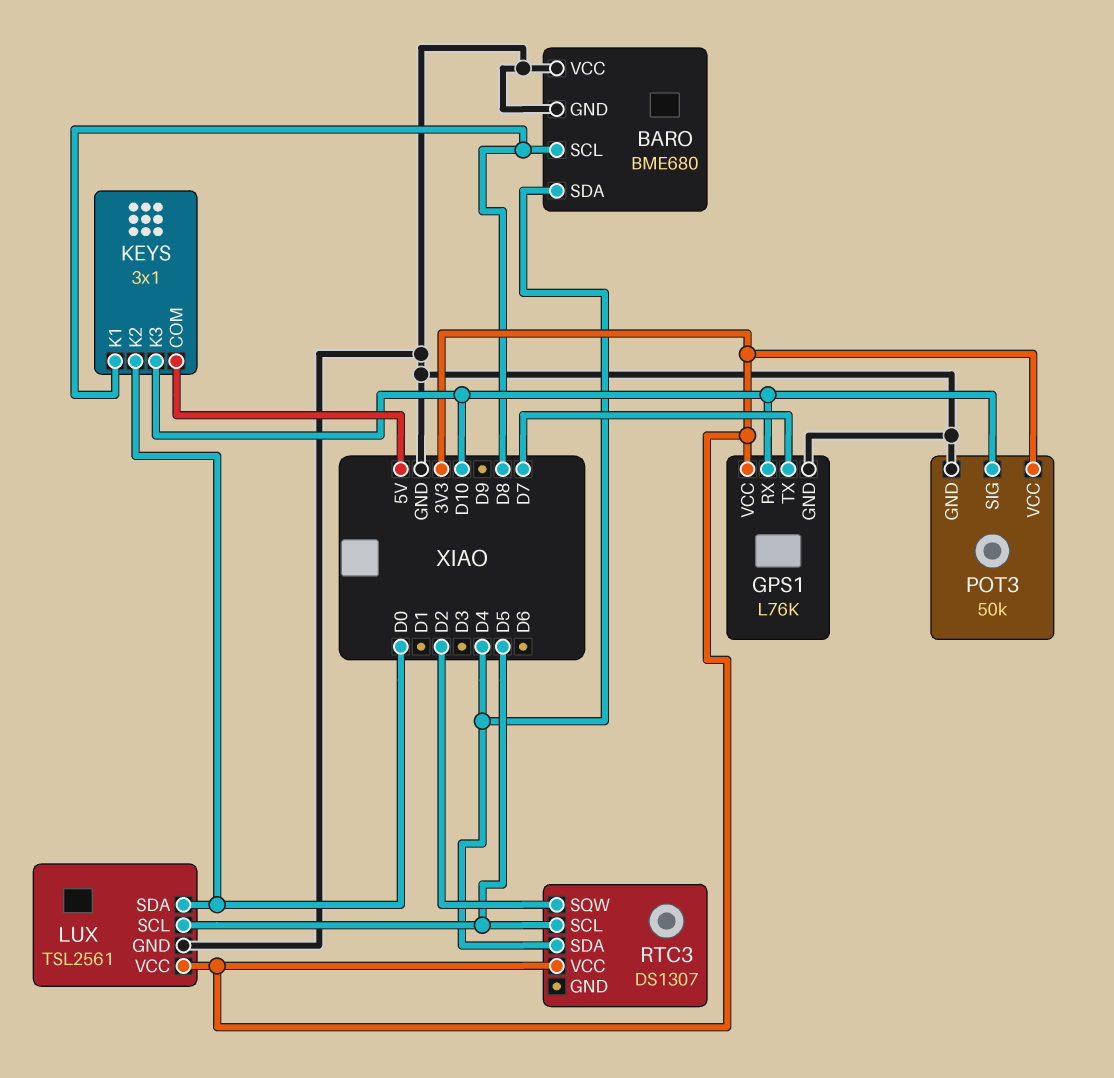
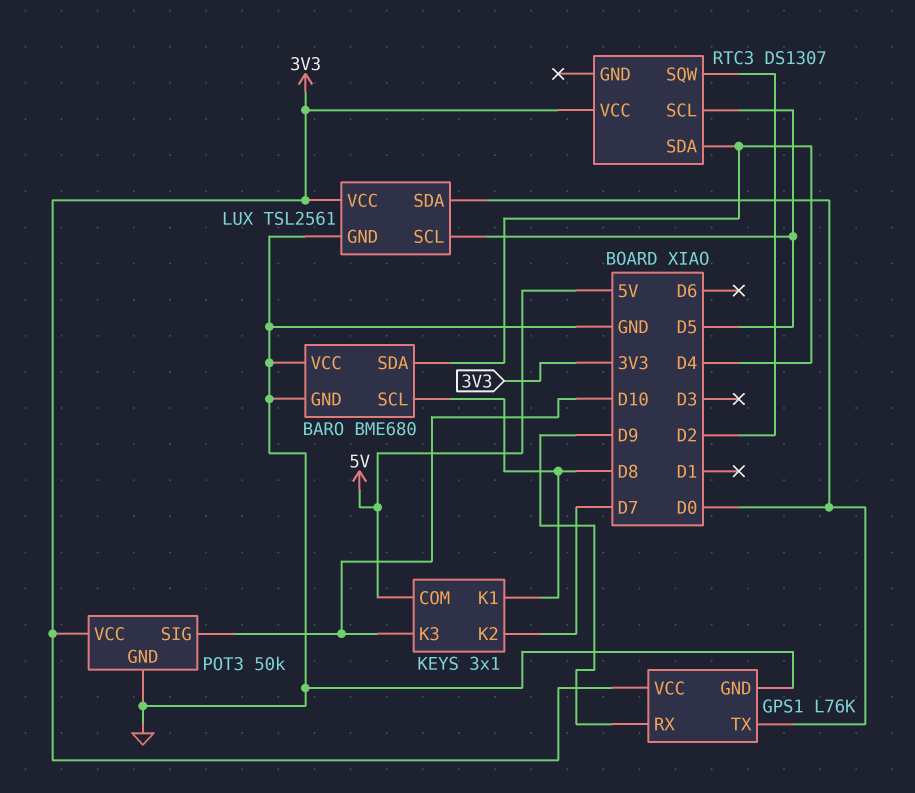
GPS1 pin RX: D10 -> D9
GPS1 pin TX: D7 -> D0
KEYS pin K2: D0 -> D7

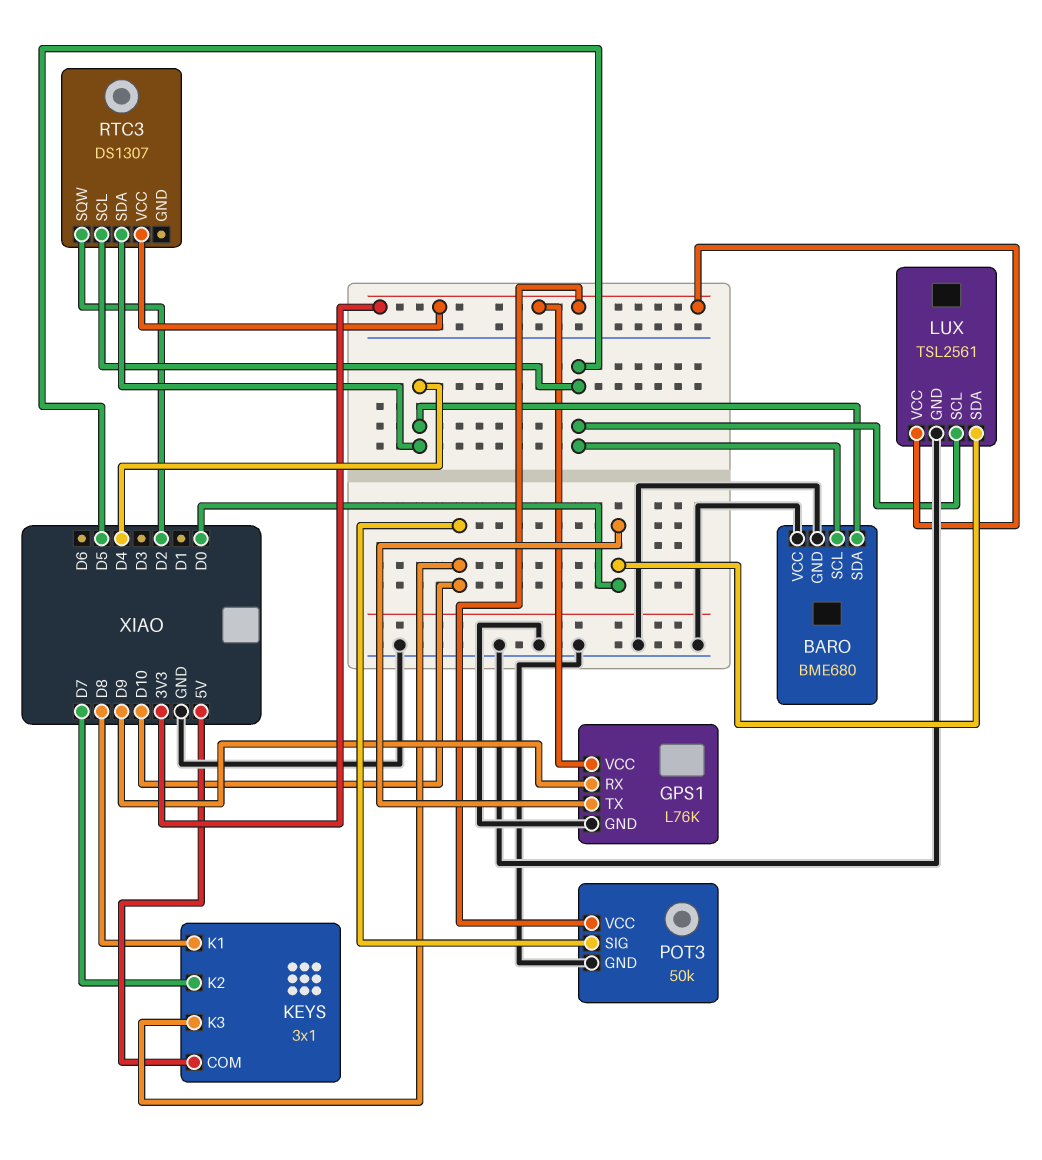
BARO pin SCL: D8 -> D5

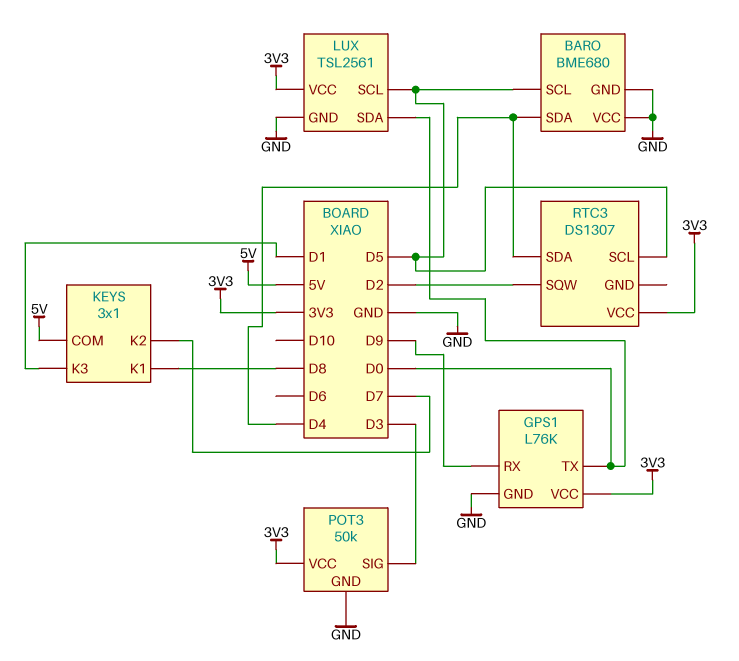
KEYS pin K3: D10 -> D1
POT3 pin SIG: D10 -> D3

